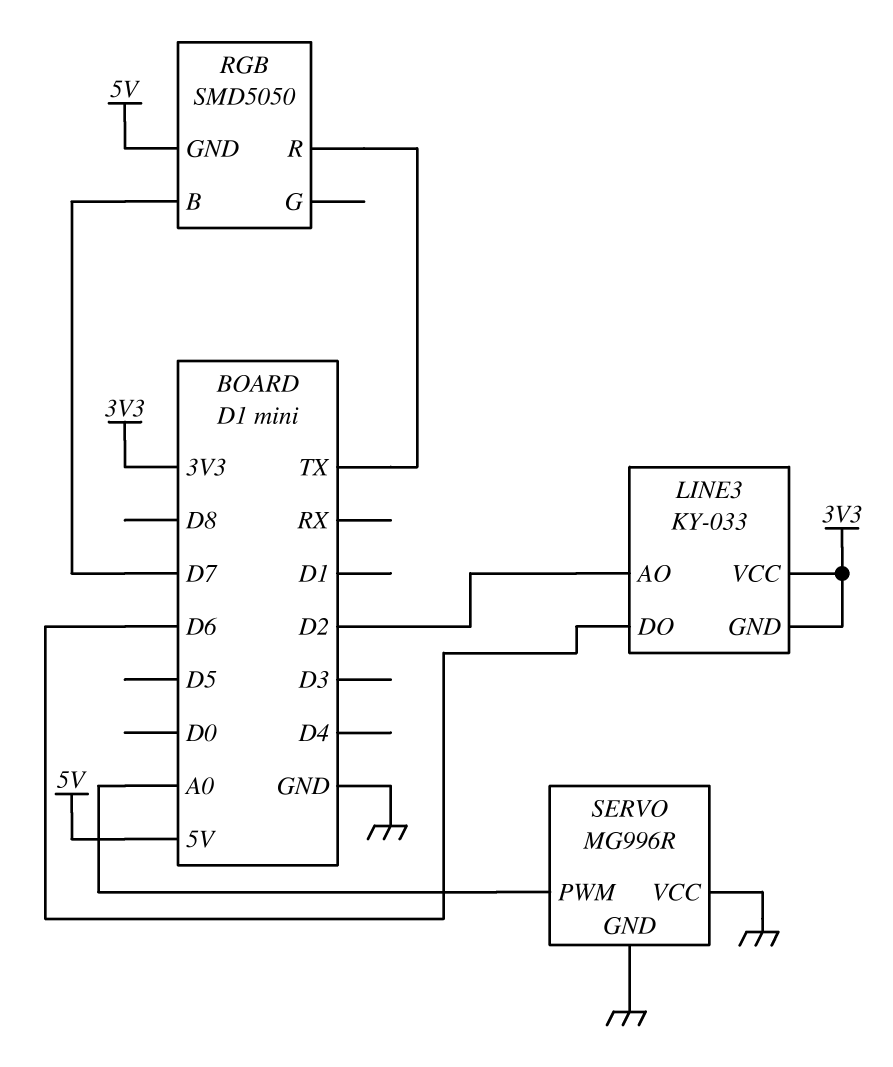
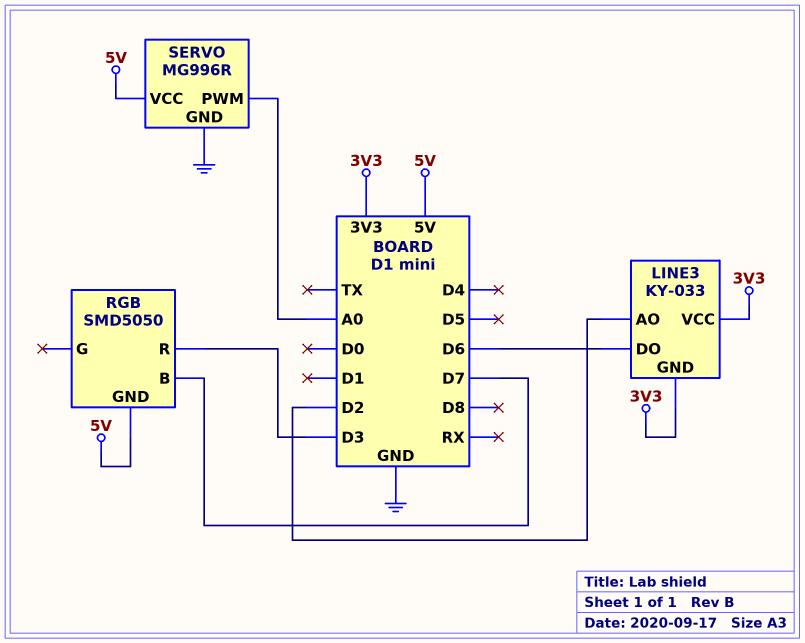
RGB pin R: TX -> D3
SERVO pin VCC: GND -> 5V

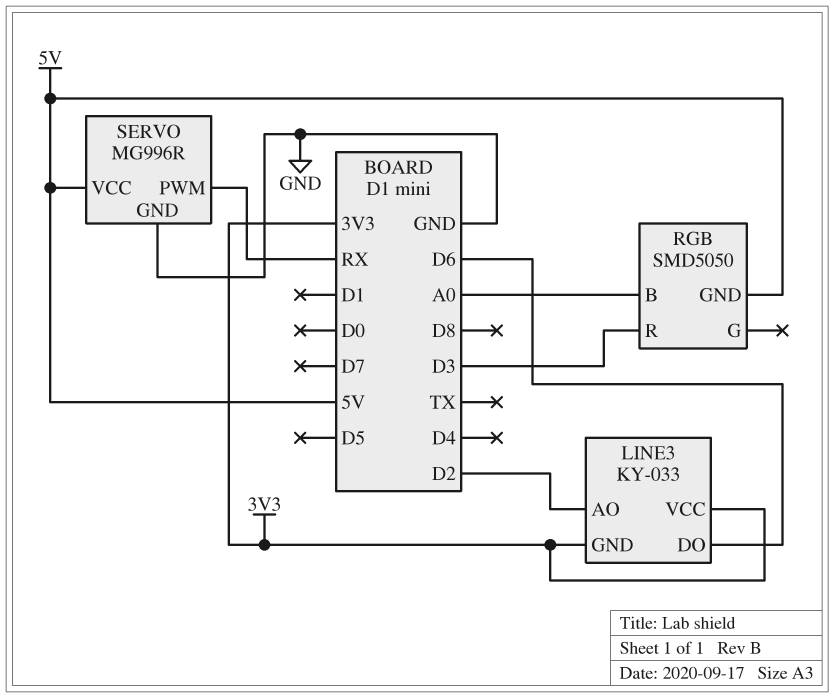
RGB pin B: D7 -> A0
SERVO pin PWM: A0 -> RX

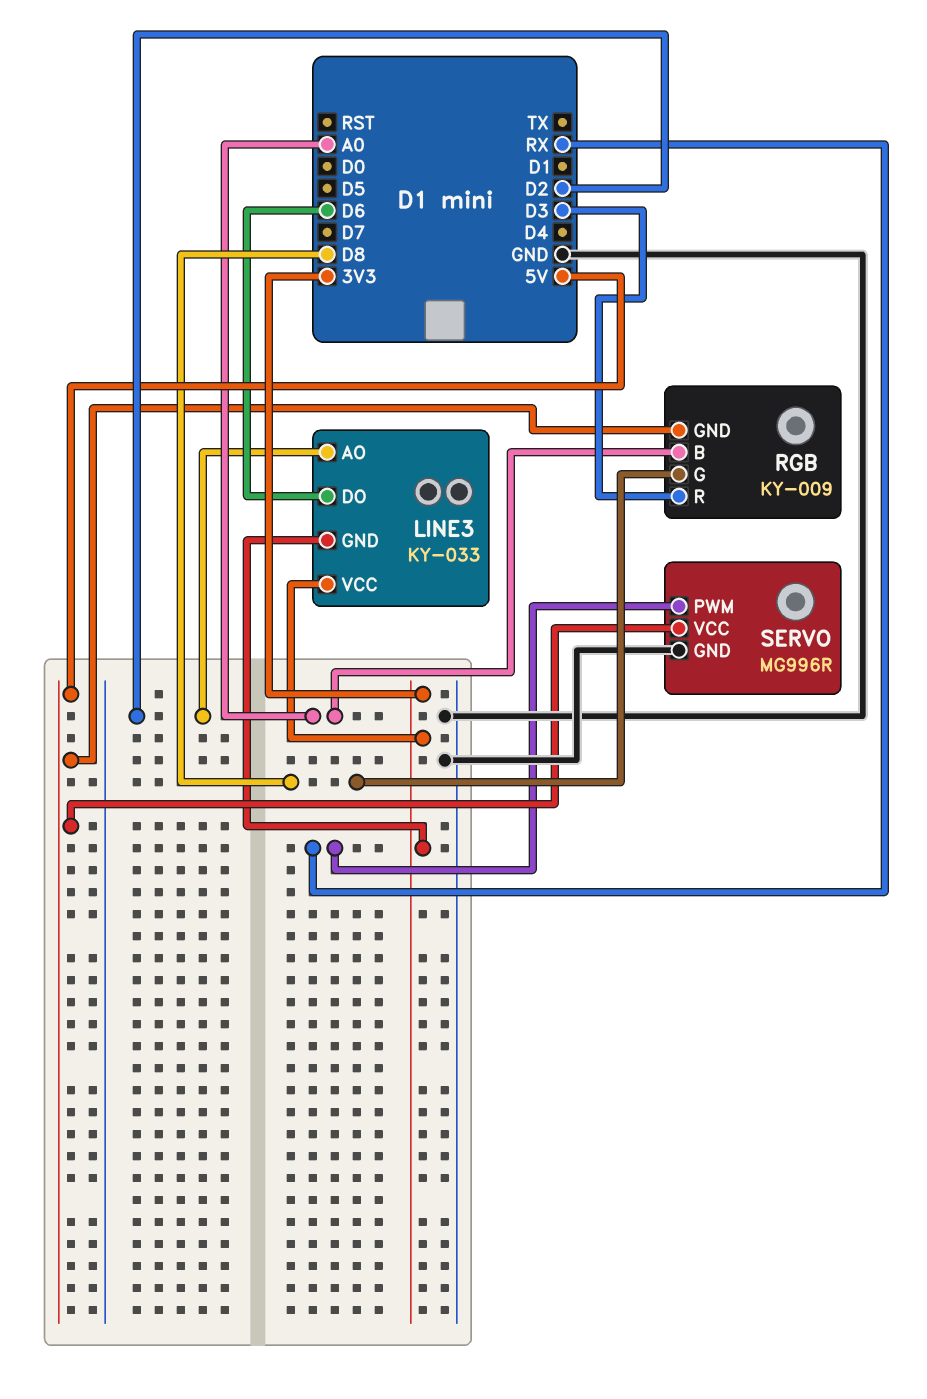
RGB: SMD5050 -> KY-009
RGB pin G: none -> D8

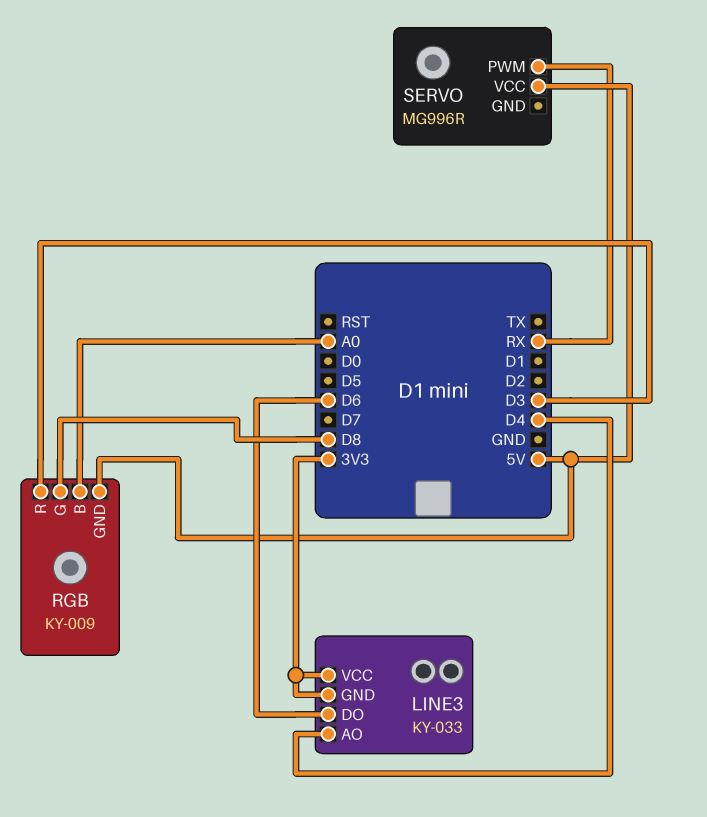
LINE3 pin AO: D2 -> D4
SERVO pin GND: GND -> none

